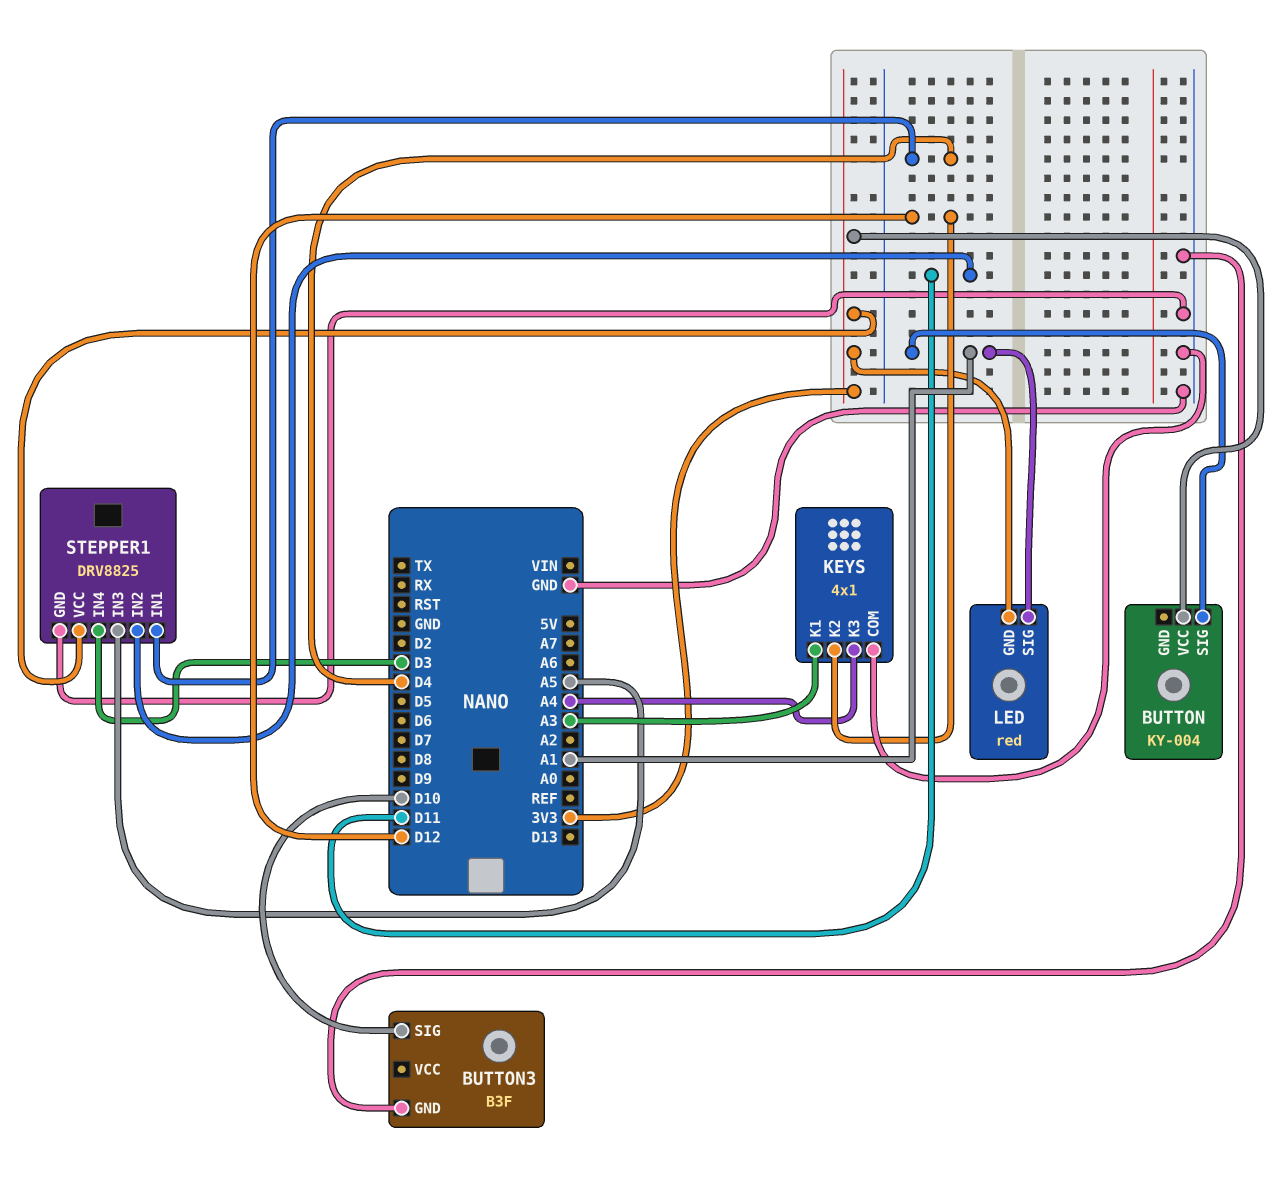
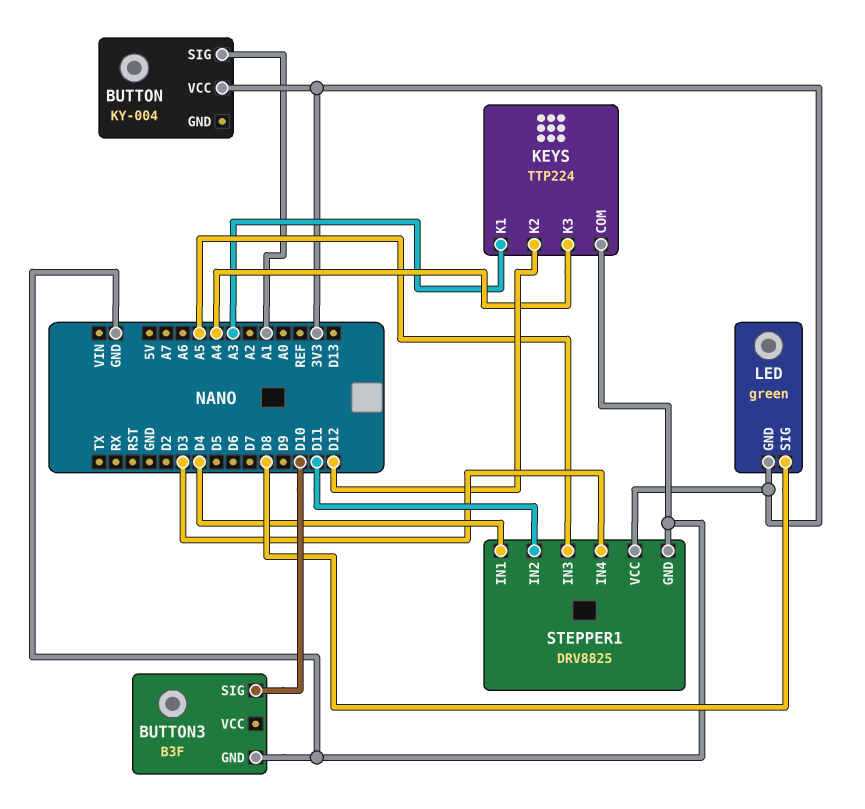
KEYS: 4x1 -> TTP224
LED: red -> green
LED pin SIG: A1 -> D8

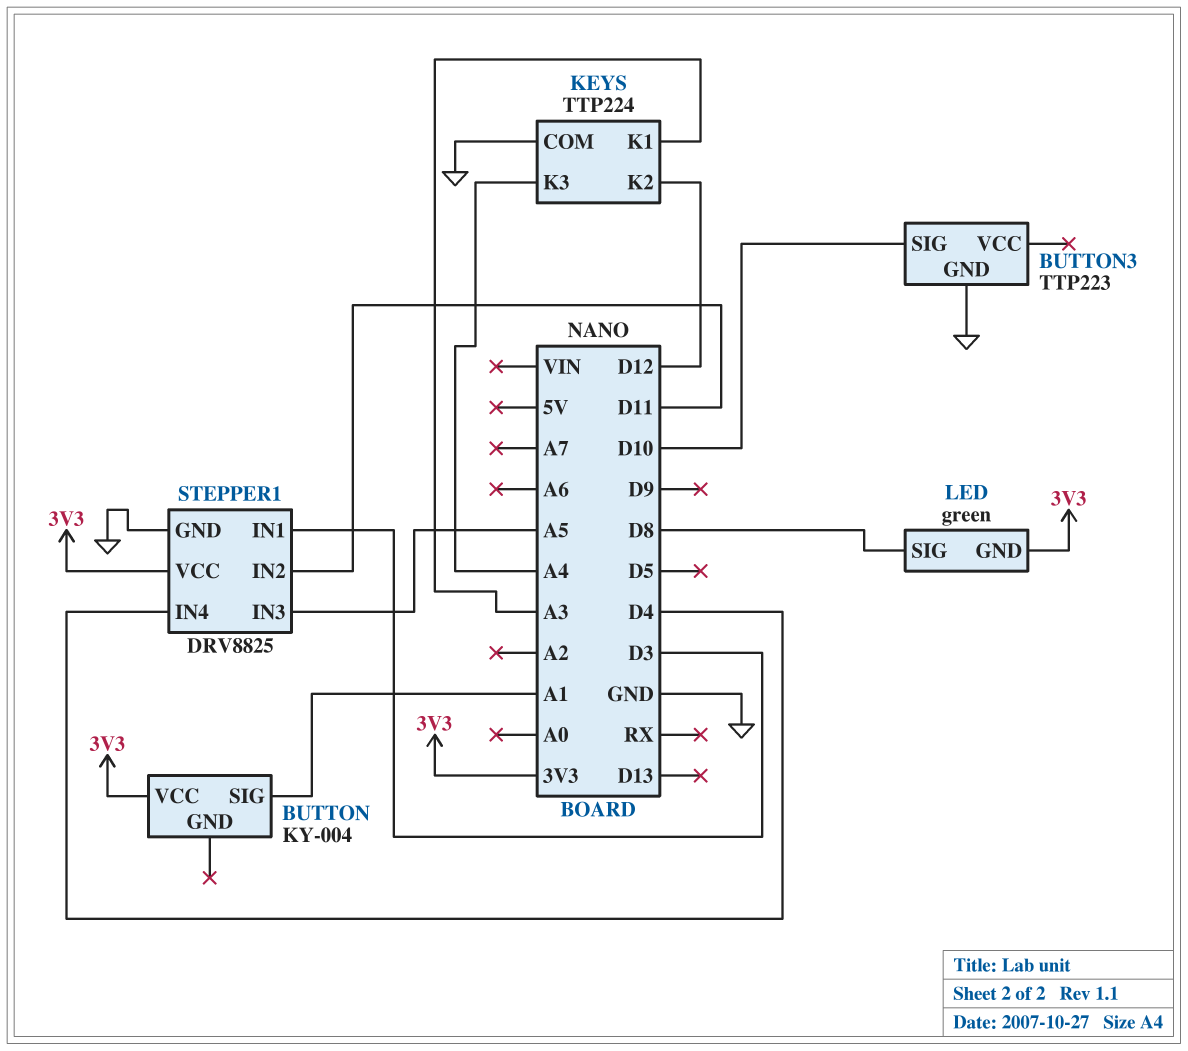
BUTTON3: B3F -> TTP223
STEPPER1 pin IN1: D4 -> D3
STEPPER1 pin IN4: D3 -> D4

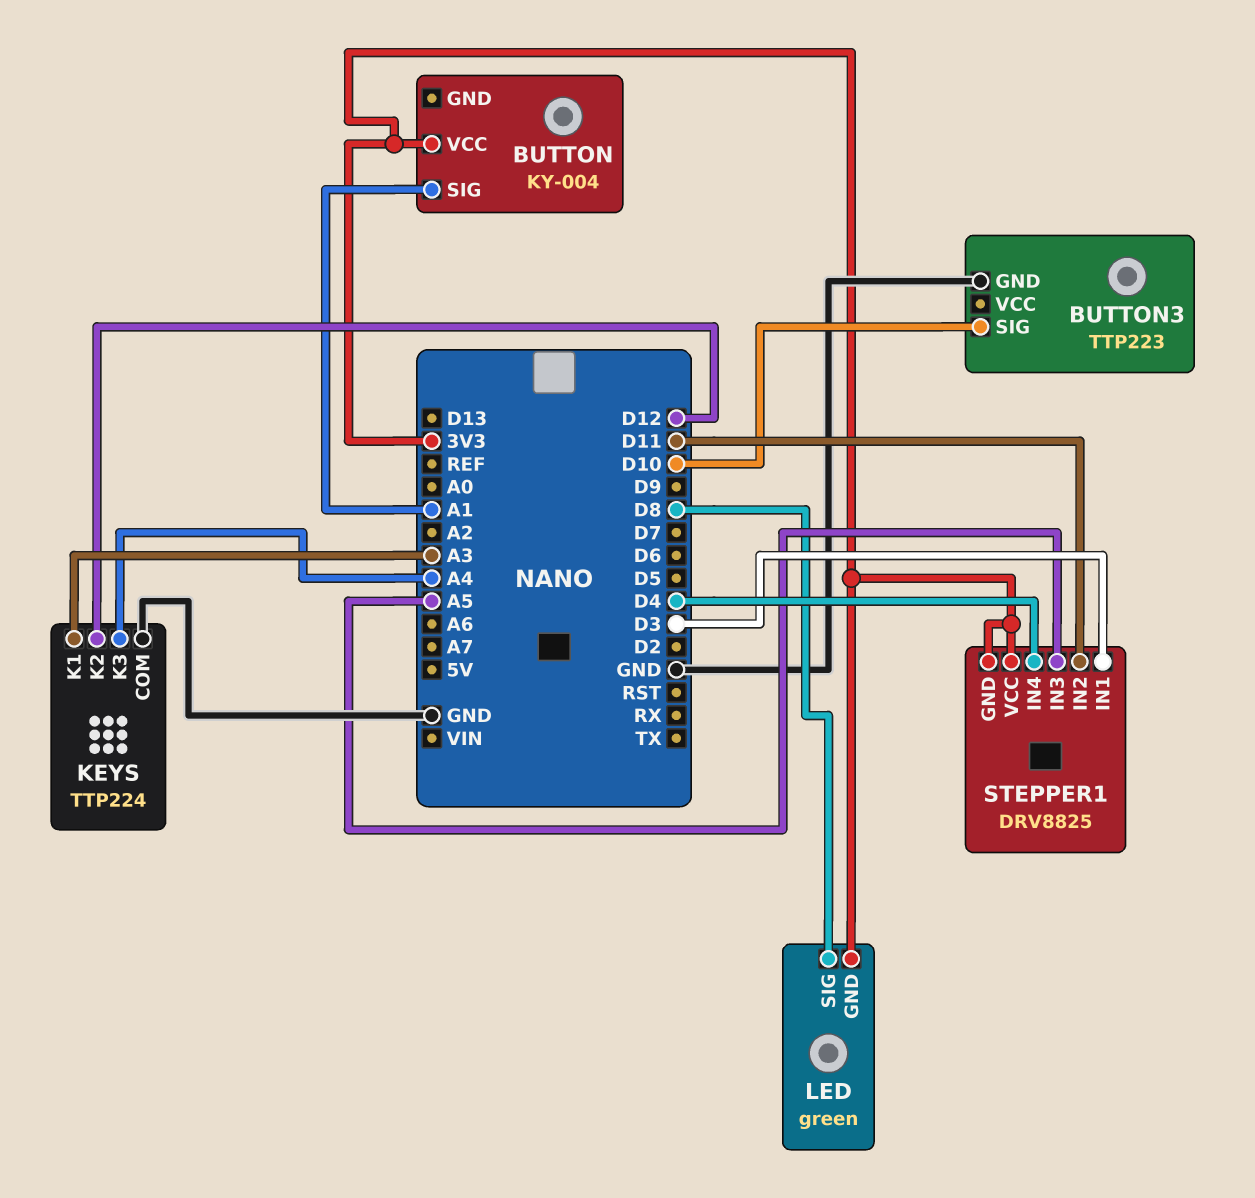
STEPPER1 pin GND: GND -> 3V3

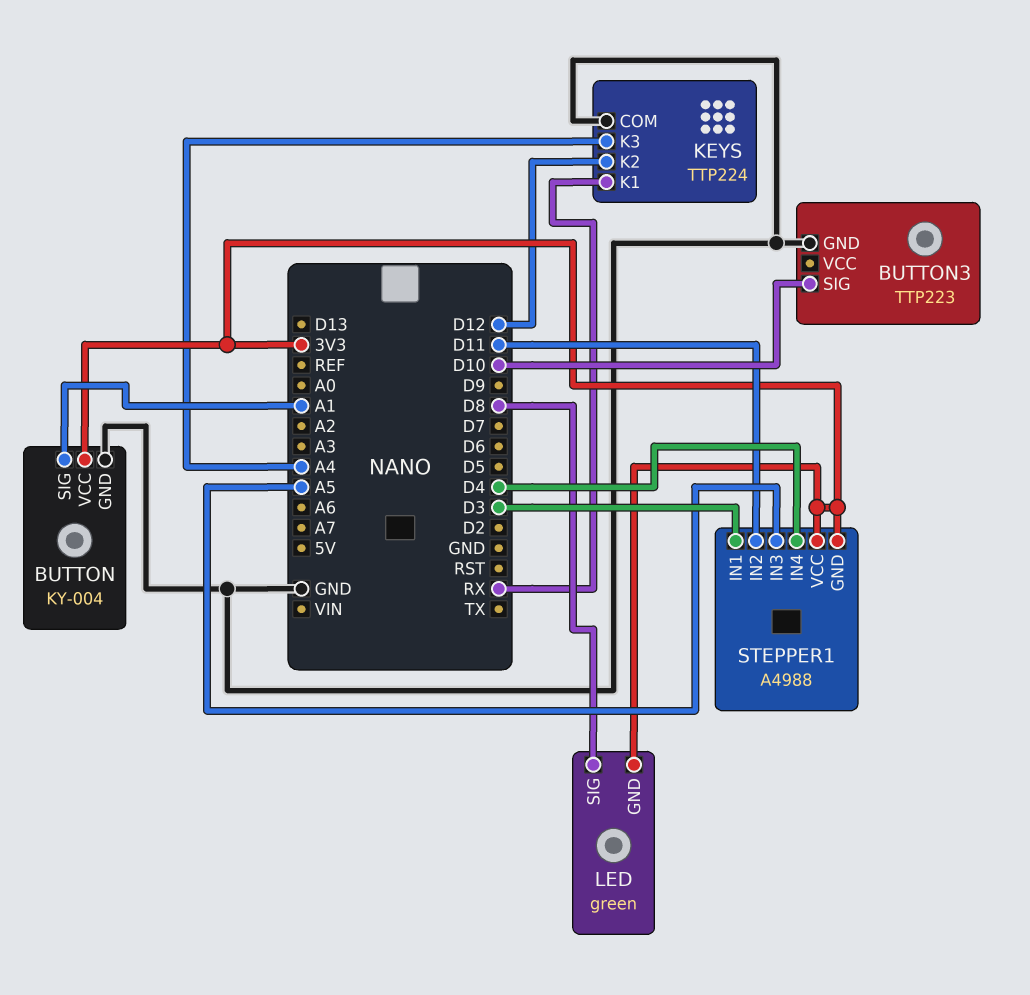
BUTTON pin GND: none -> GND
KEYS pin K1: A3 -> RX
STEPPER1: DRV8825 -> A4988

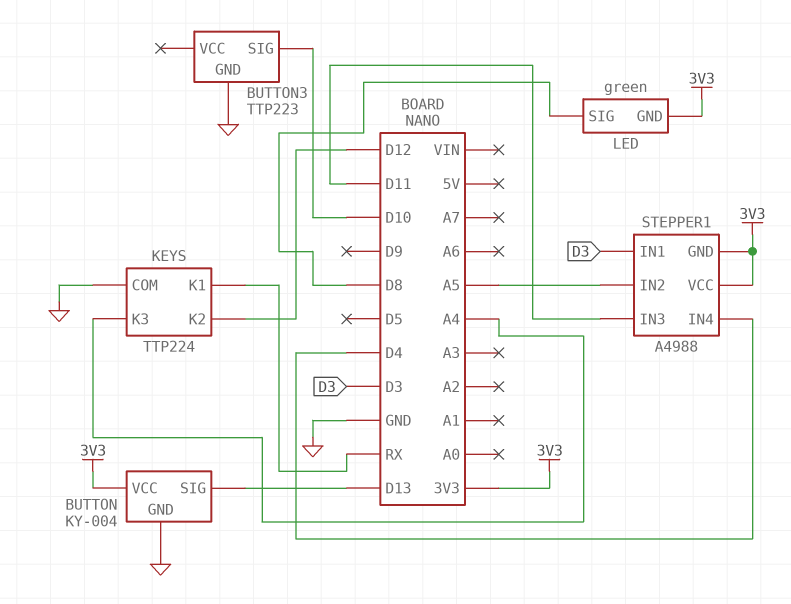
BUTTON pin SIG: A1 -> D13
STEPPER1 pin IN2: D11 -> A5
STEPPER1 pin IN3: A5 -> D11

